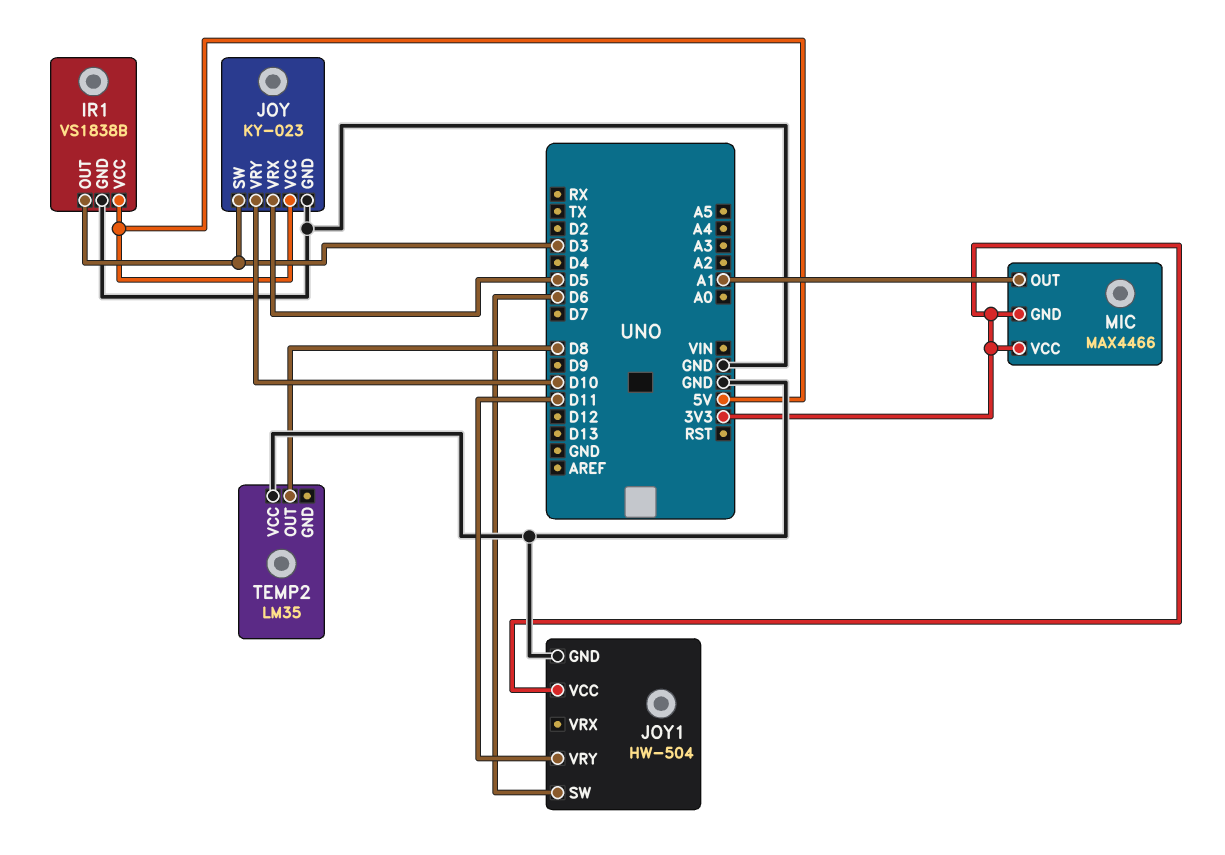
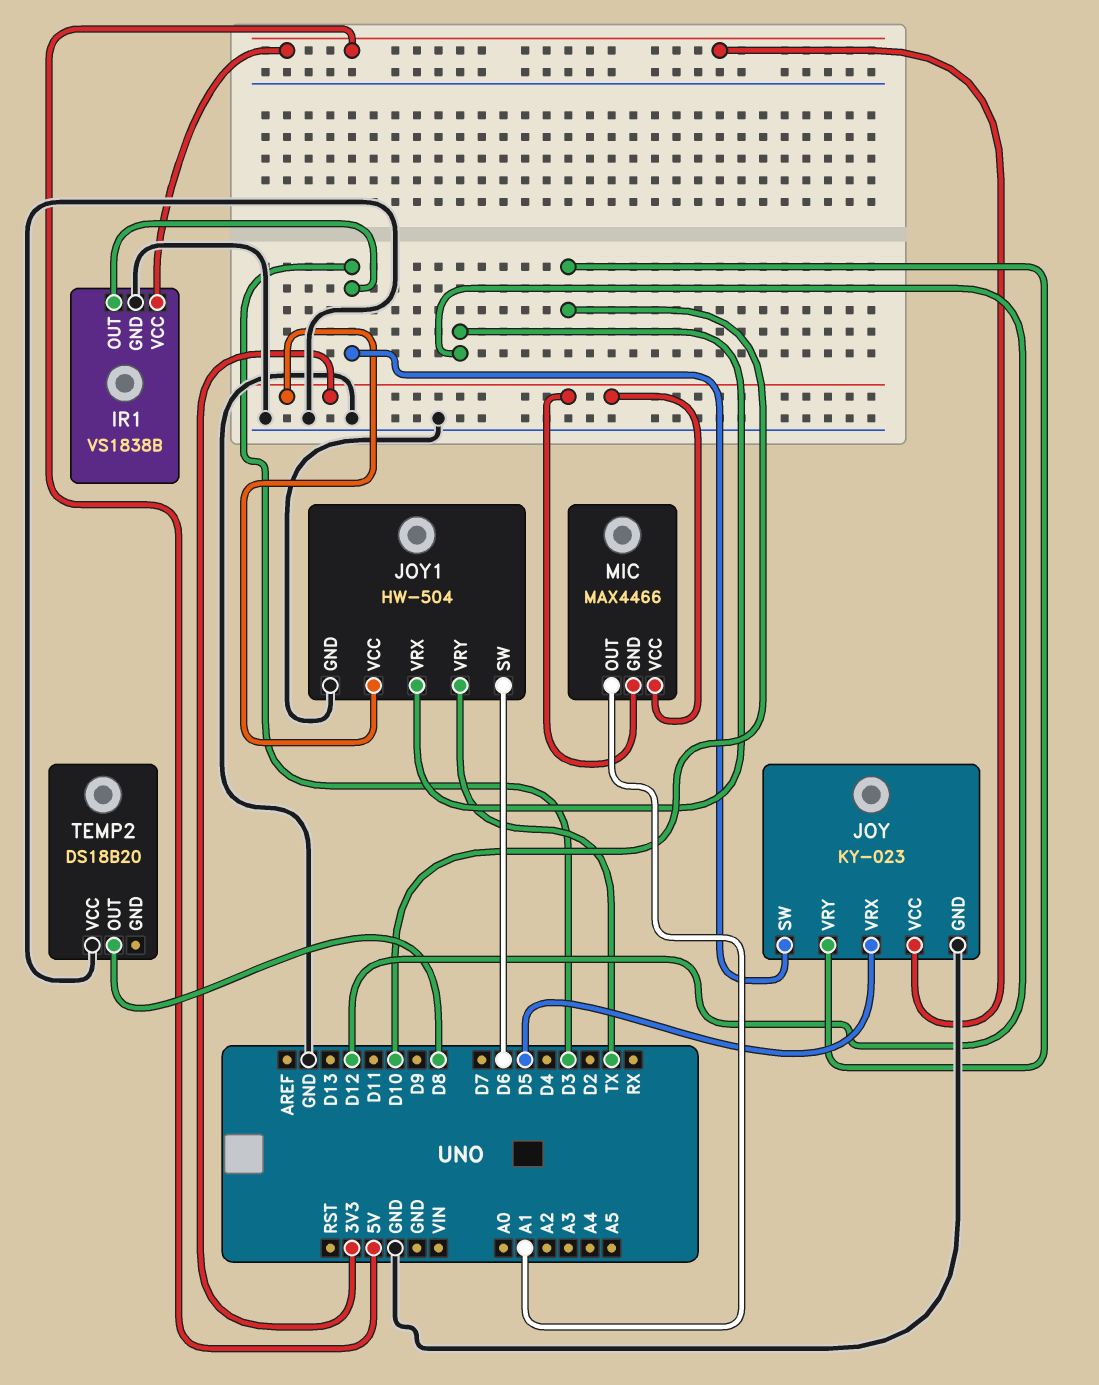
JOY1 pin VRX: none -> D12
JOY1 pin VRY: D11 -> TX
TEMP2: LM35 -> DS18B20

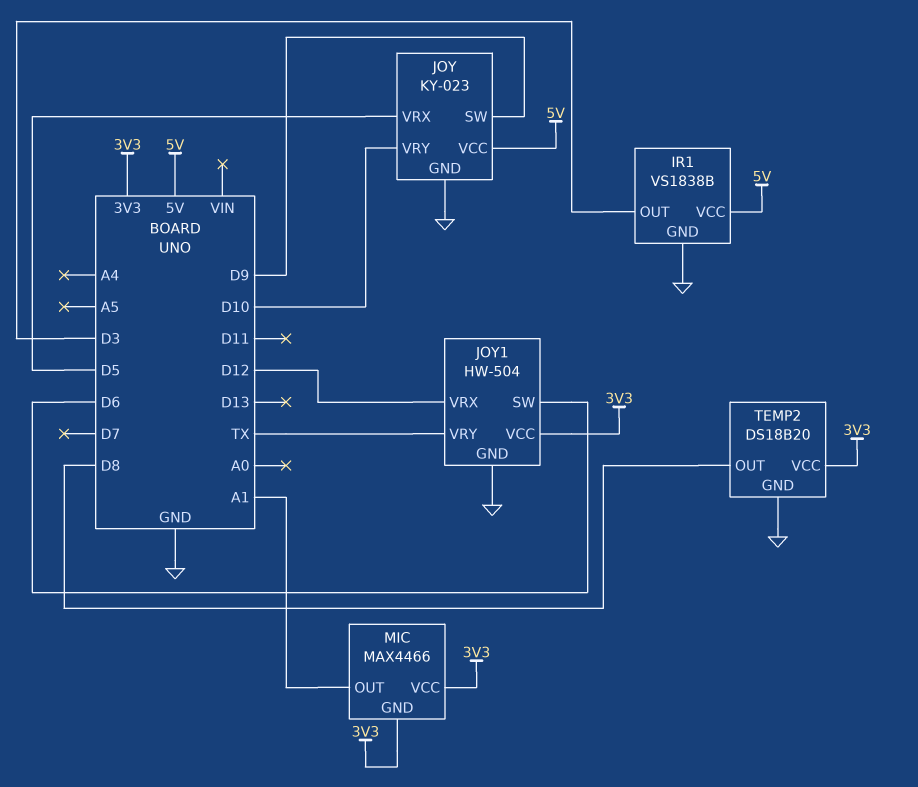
JOY pin SW: D3 -> D9
TEMP2 pin GND: none -> GND
TEMP2 pin VCC: GND -> 3V3

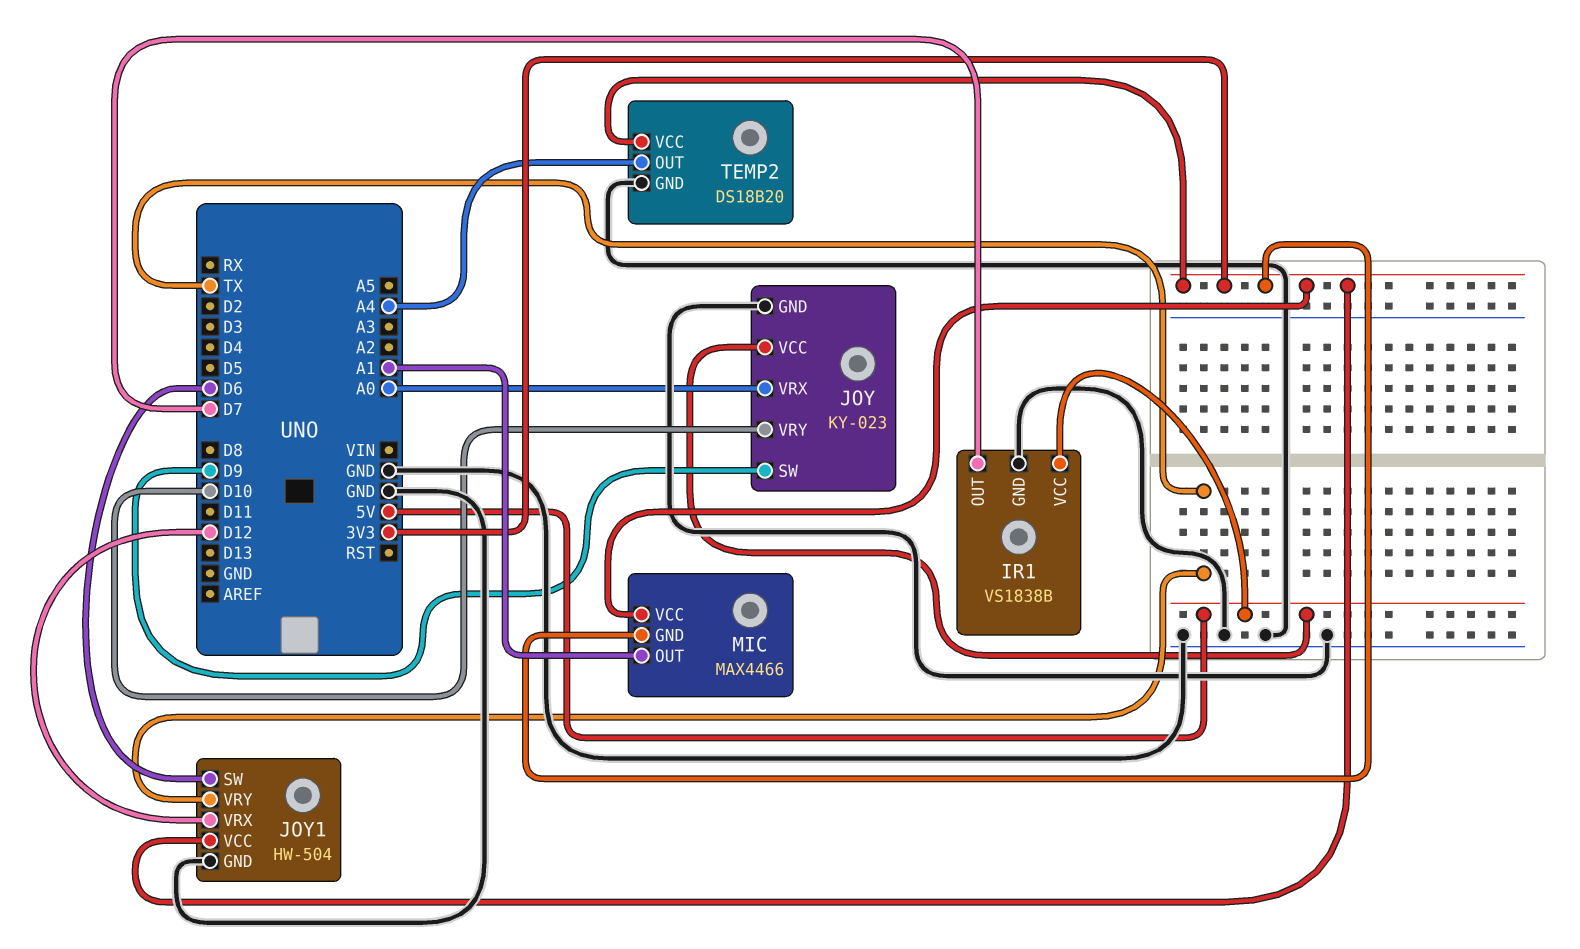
IR1 pin OUT: D3 -> D7
JOY pin VRX: D5 -> A0
TEMP2 pin OUT: D8 -> A4

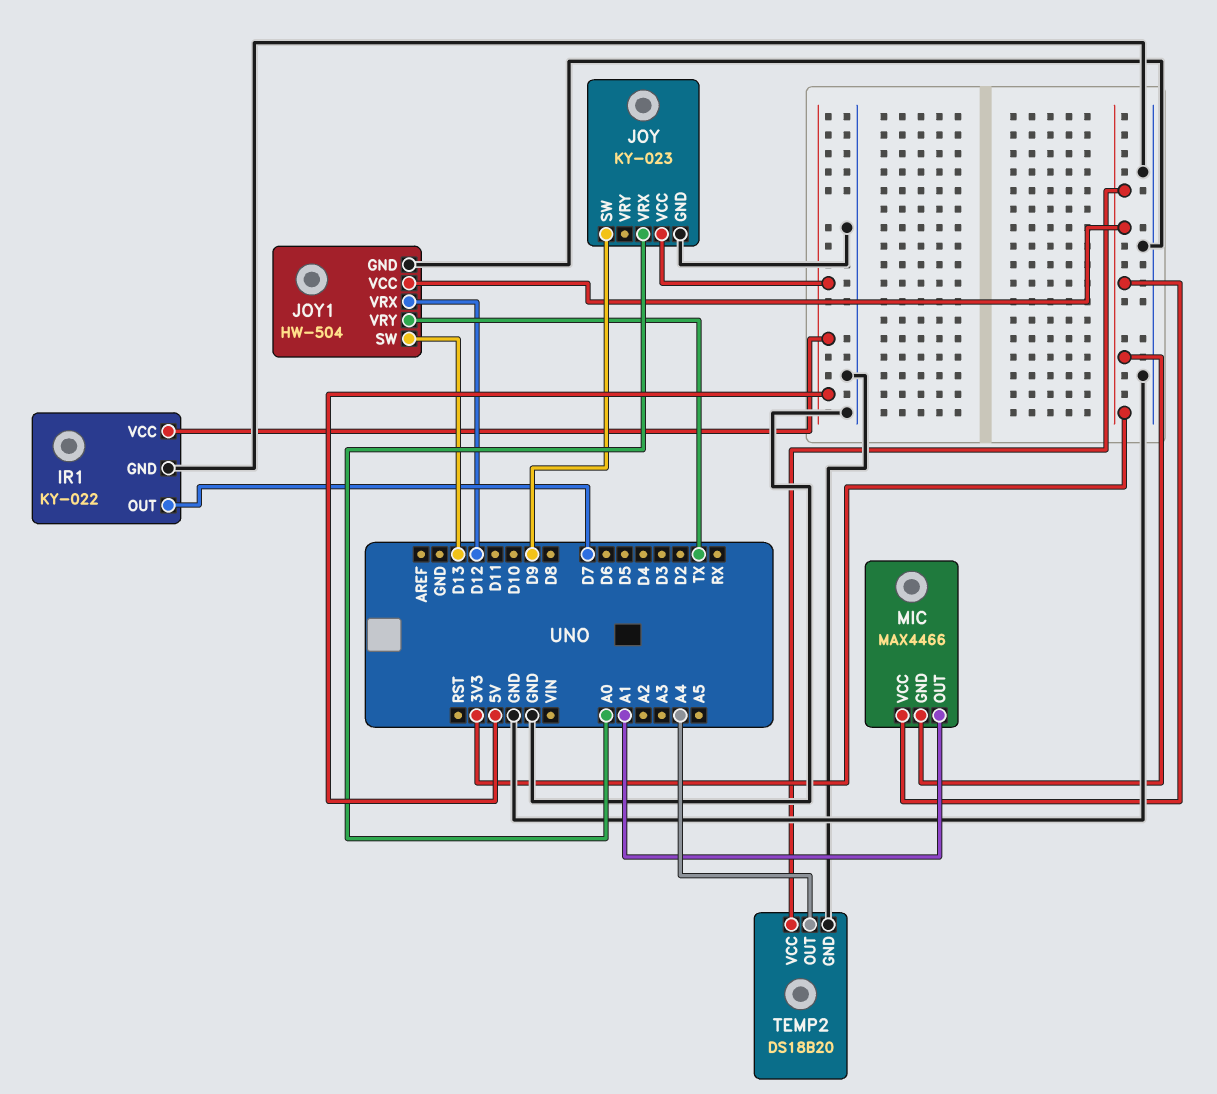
IR1: VS1838B -> KY-022
JOY pin VRY: D10 -> none
JOY1 pin SW: D6 -> D13

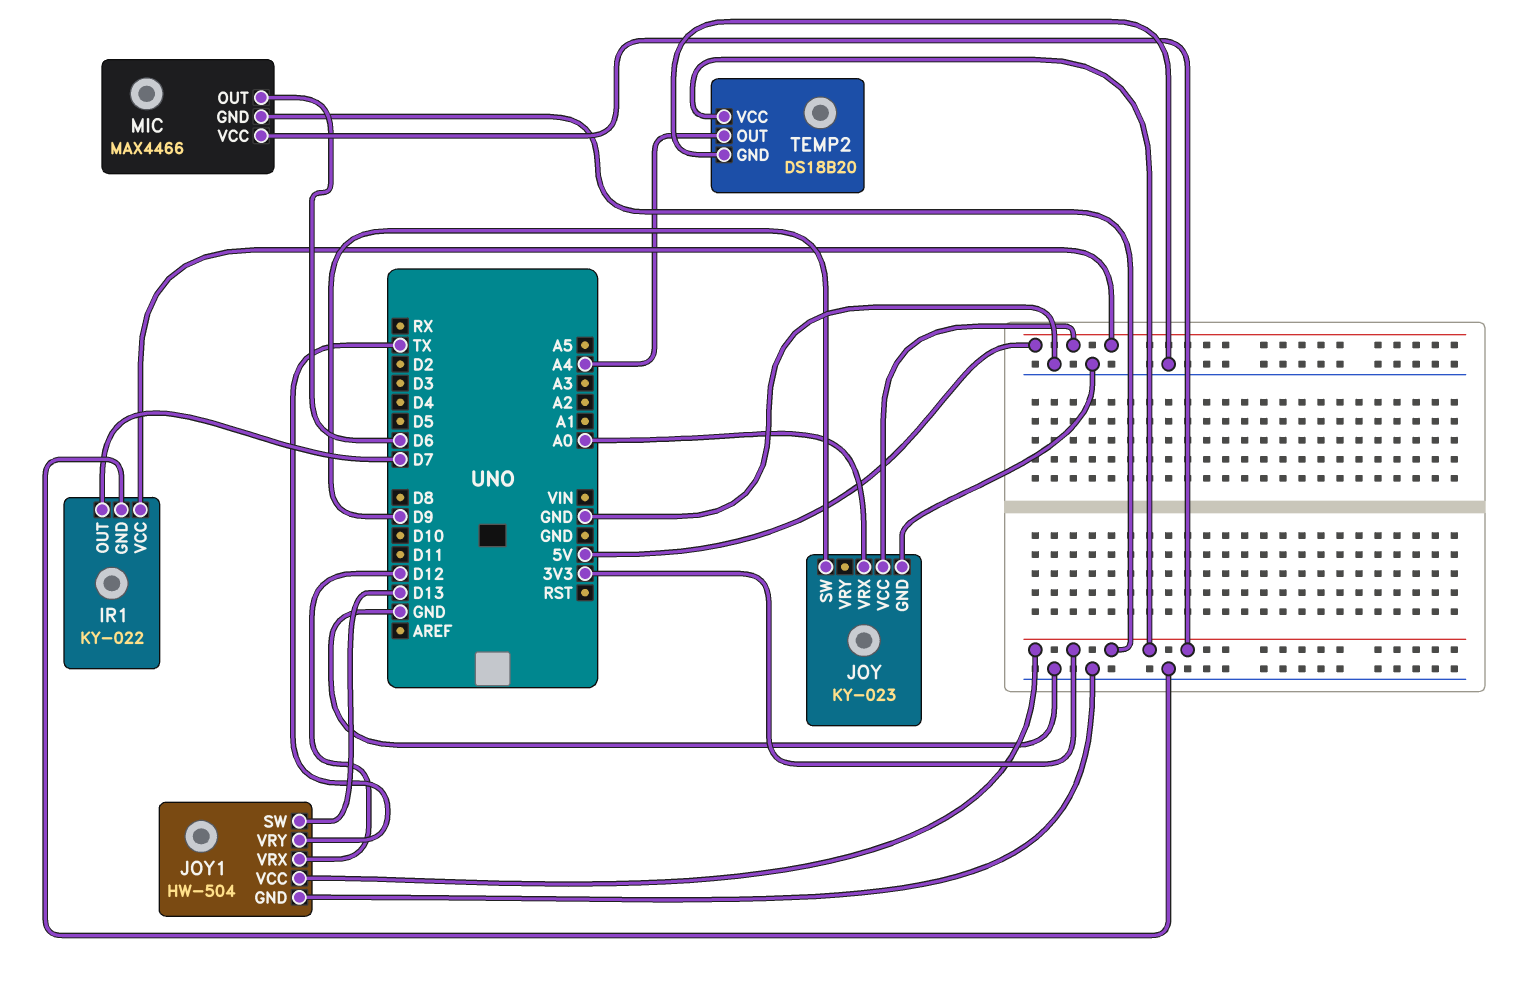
MIC pin OUT: A1 -> D6

